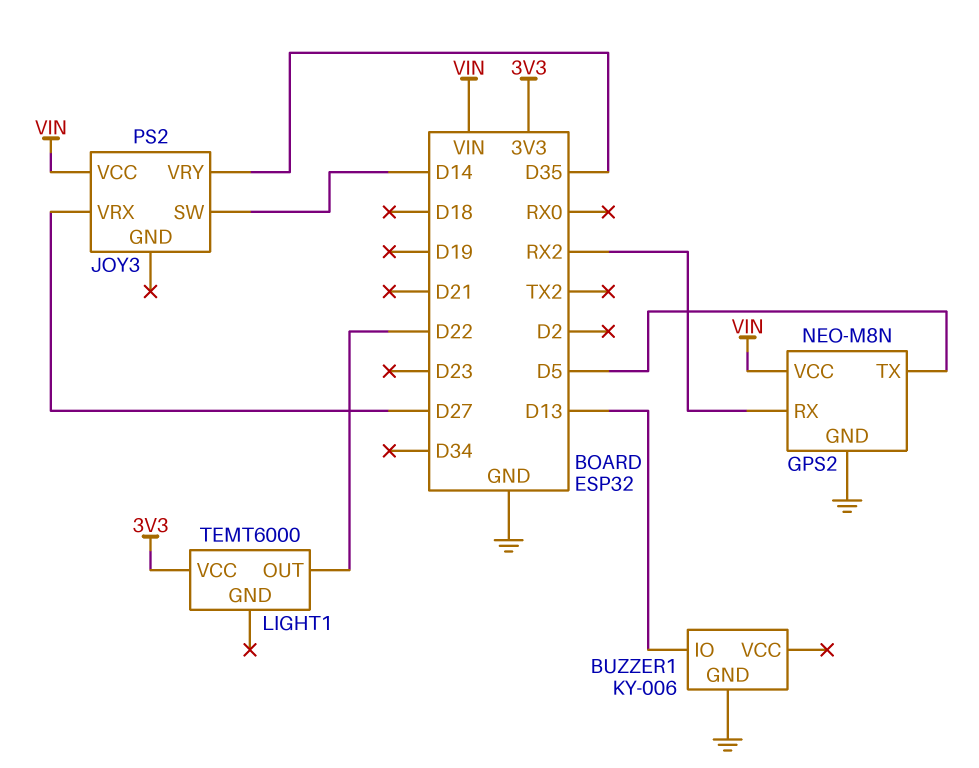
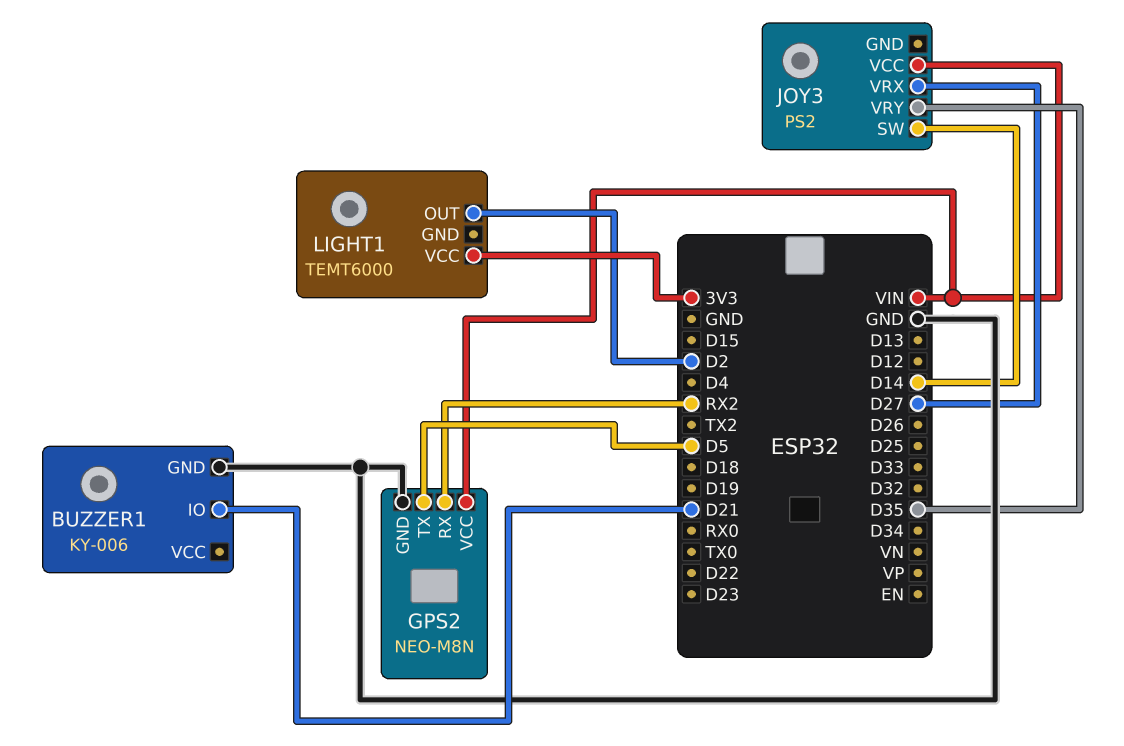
BUZZER1 pin IO: D13 -> D21
LIGHT1 pin OUT: D22 -> D2

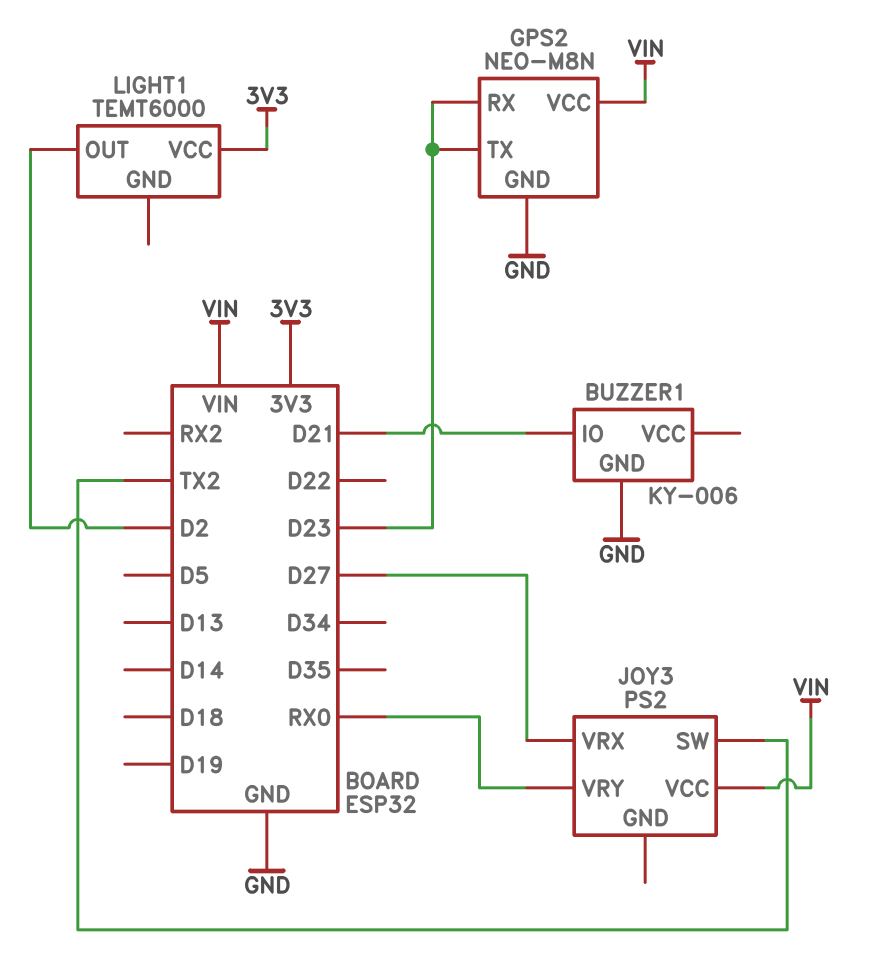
GPS2 pin RX: RX2 -> D23
GPS2 pin TX: D5 -> D23
JOY3 pin SW: D14 -> TX2
JOY3 pin VRY: D35 -> RX0

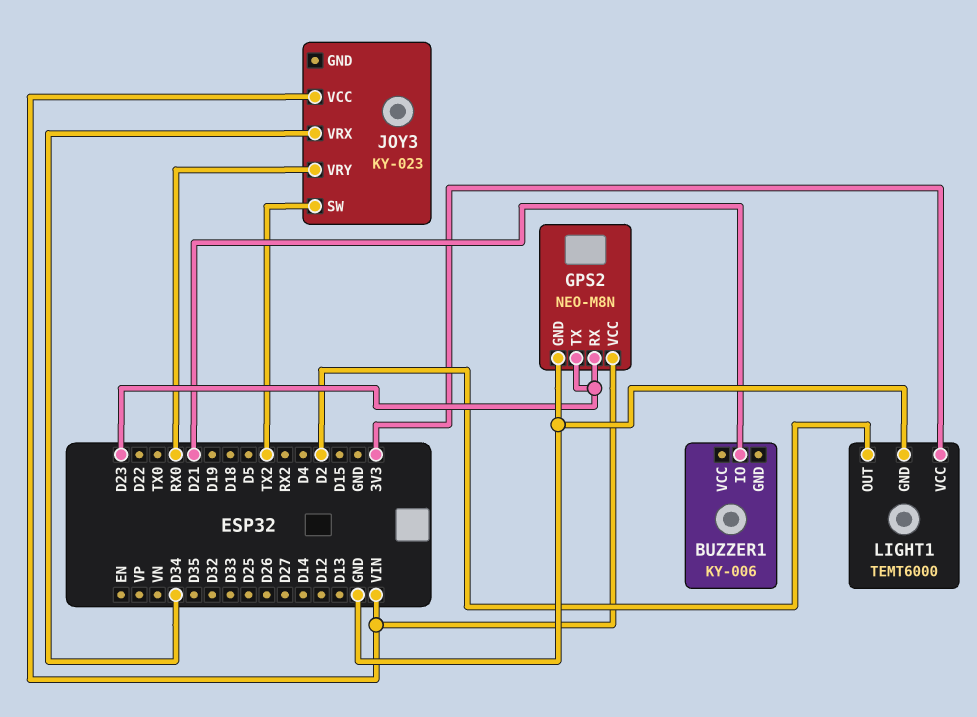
BUZZER1 pin GND: GND -> none
JOY3: PS2 -> KY-023
JOY3 pin VRX: D27 -> D34
LIGHT1 pin GND: none -> GND

